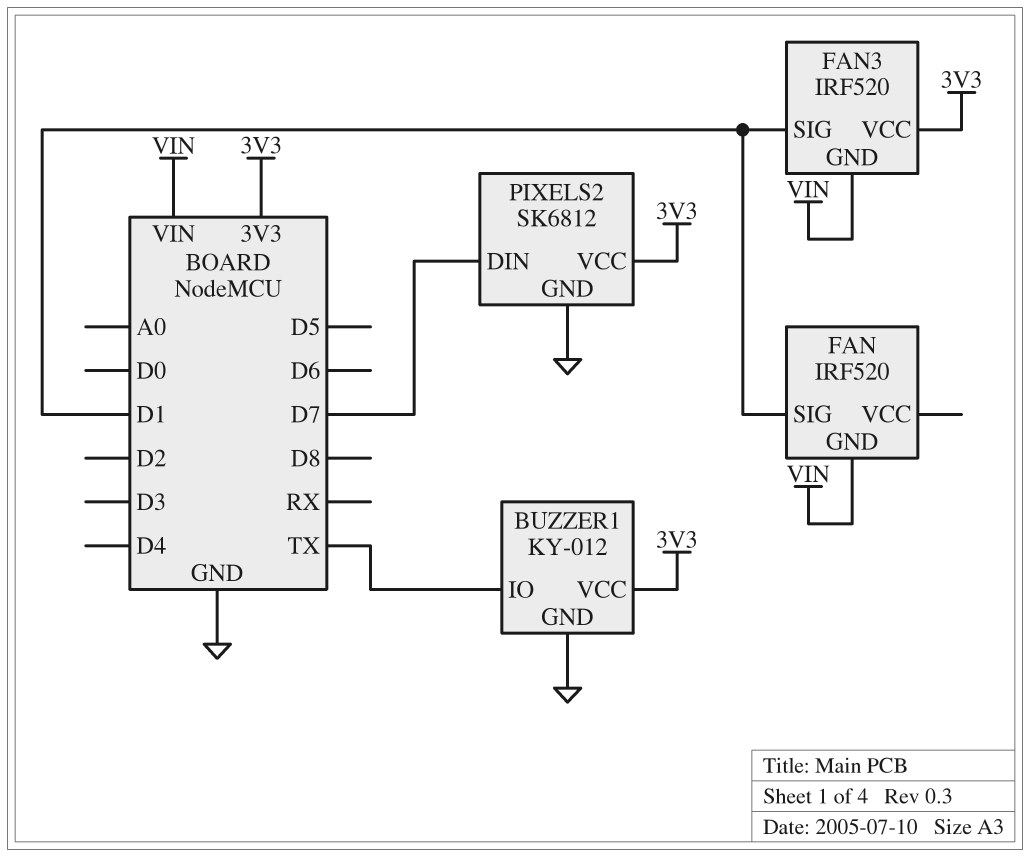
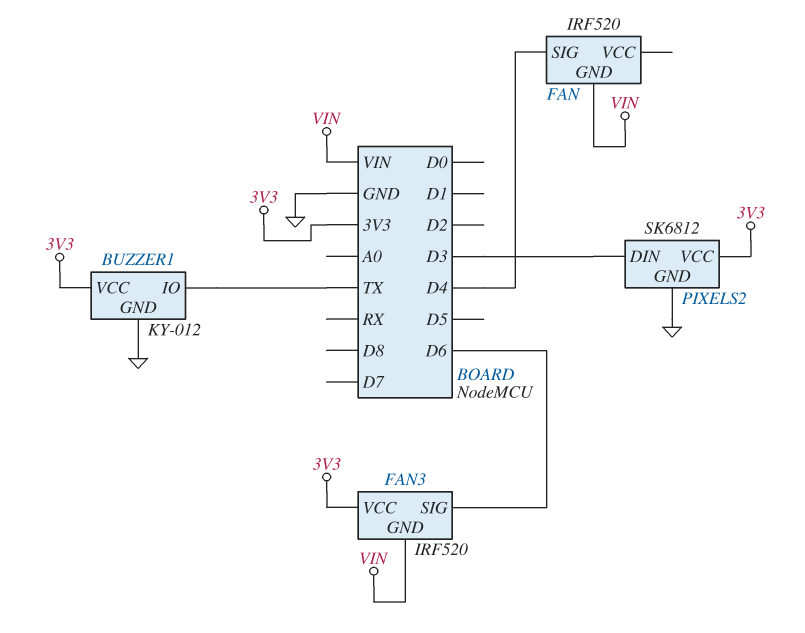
FAN pin SIG: D1 -> D4
FAN3 pin SIG: D1 -> D6
PIXELS2 pin DIN: D7 -> D3

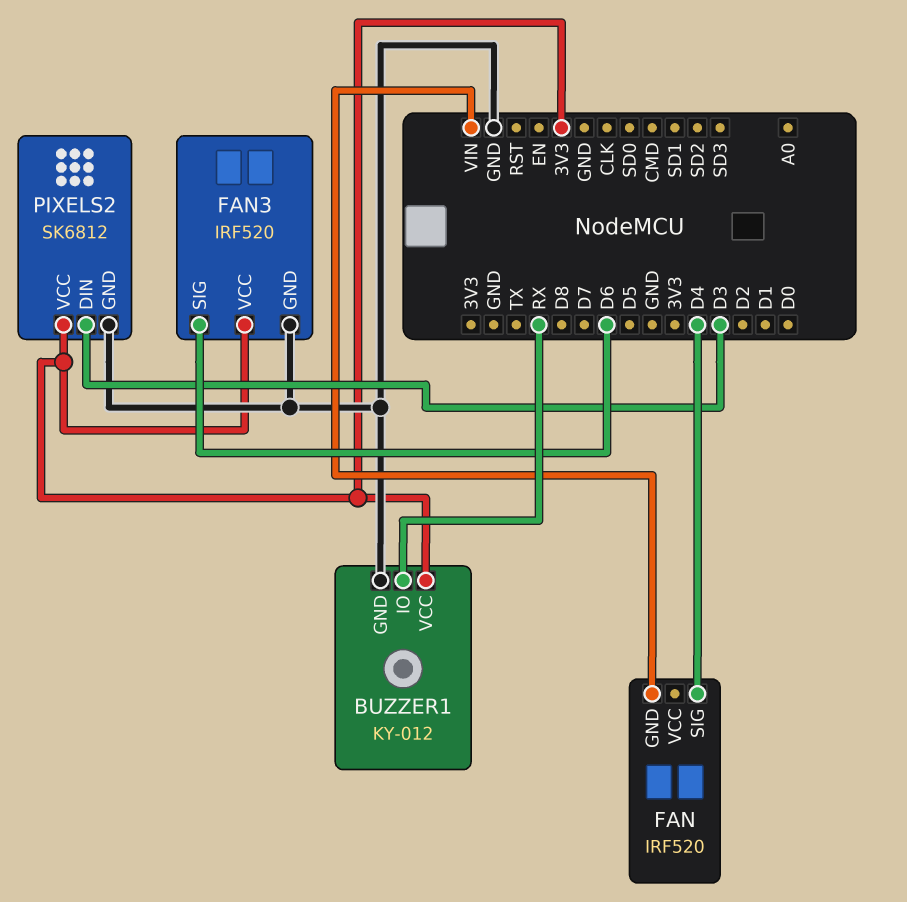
BUZZER1 pin IO: TX -> RX
FAN3 pin GND: VIN -> GND

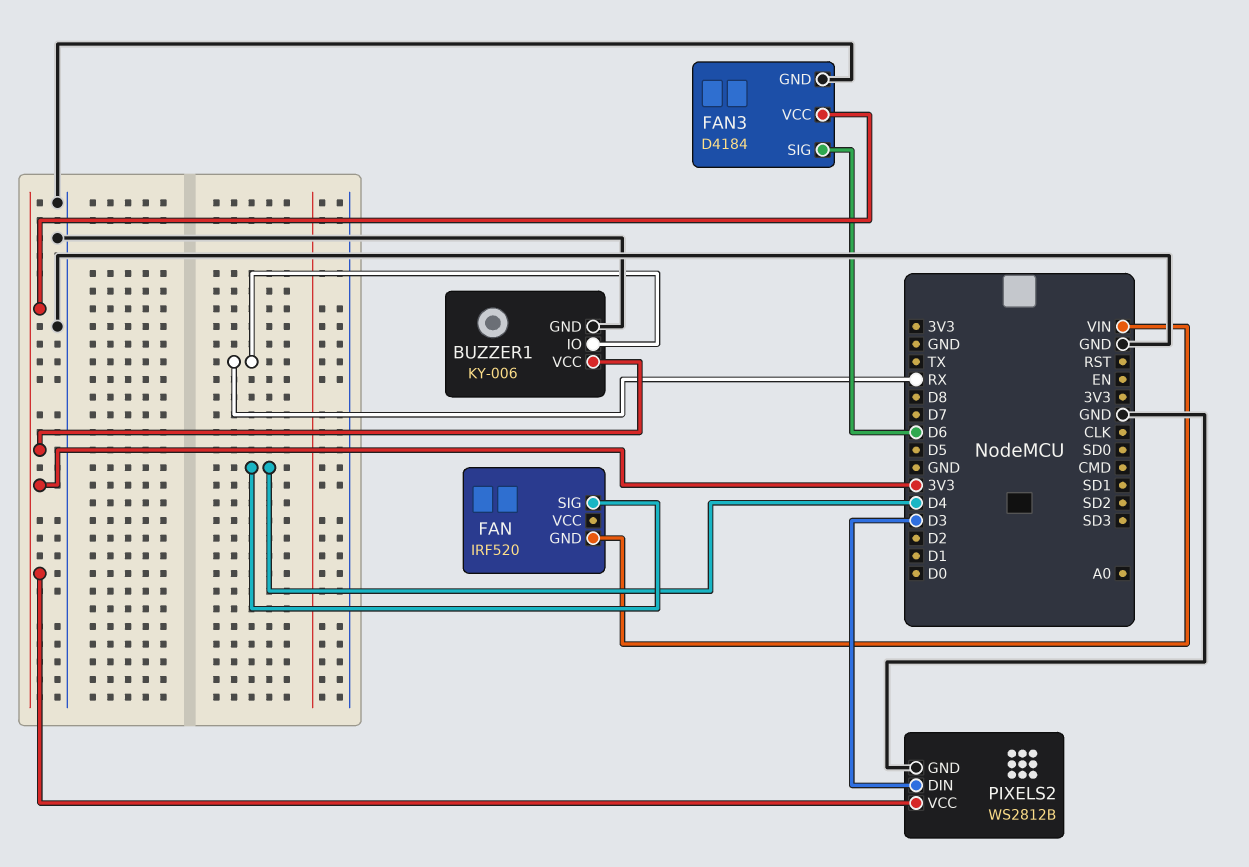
BUZZER1: KY-012 -> KY-006
FAN3: IRF520 -> D4184
PIXELS2: SK6812 -> WS2812B

